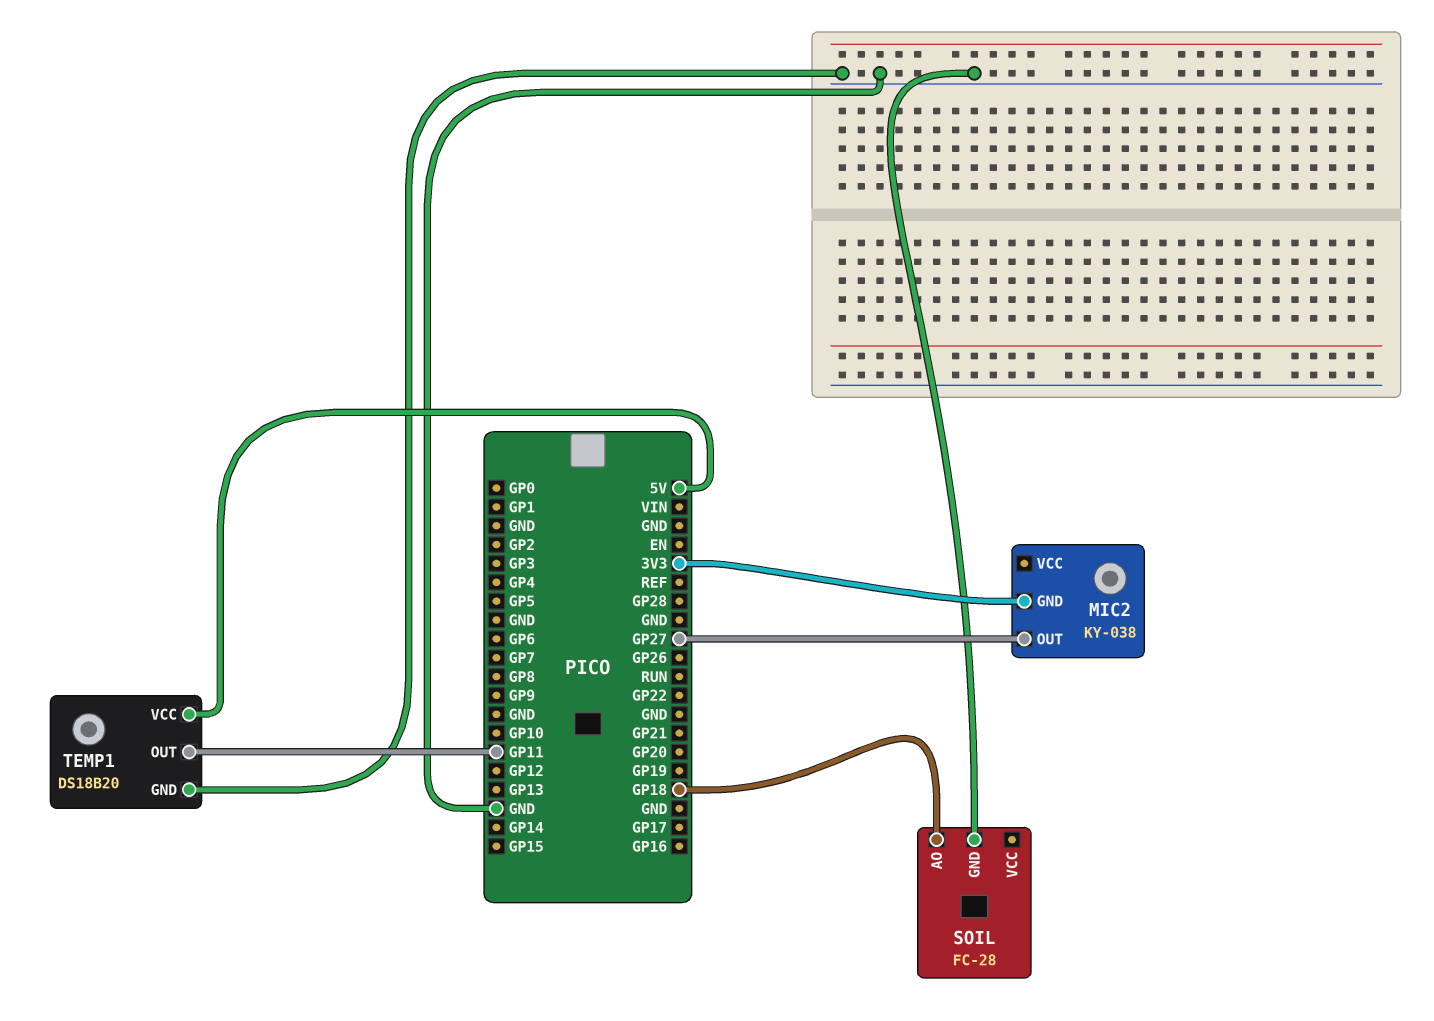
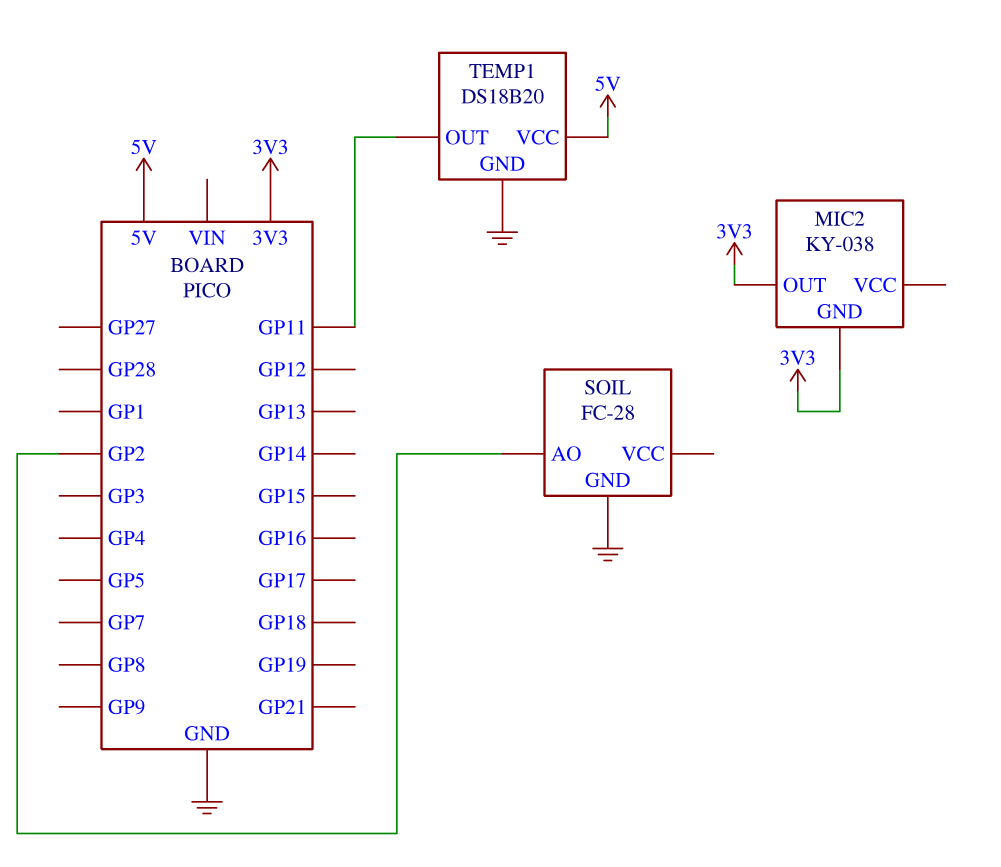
MIC2 pin OUT: GP27 -> 3V3
SOIL pin AO: GP18 -> GP2

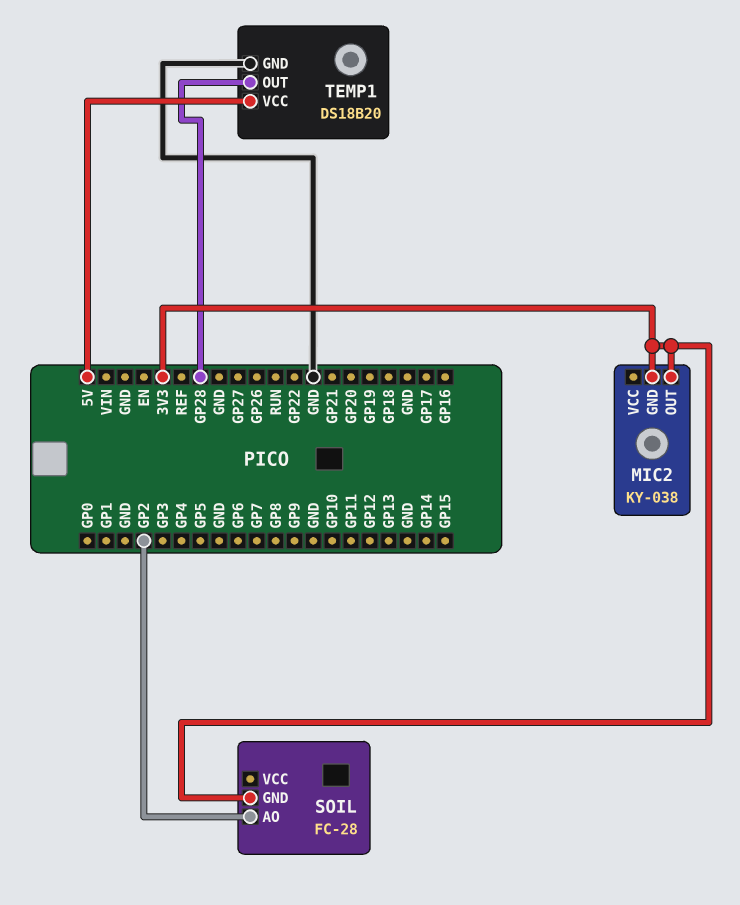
SOIL pin GND: GND -> 3V3
TEMP1 pin OUT: GP11 -> GP28

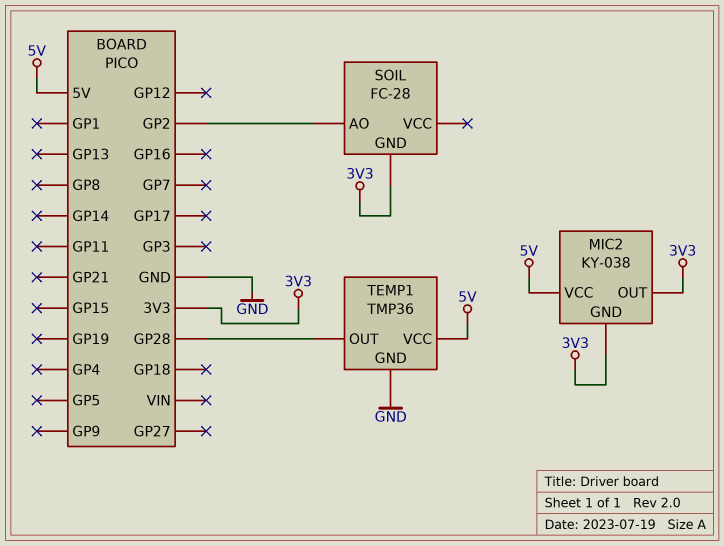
MIC2 pin VCC: none -> 5V
TEMP1: DS18B20 -> TMP36

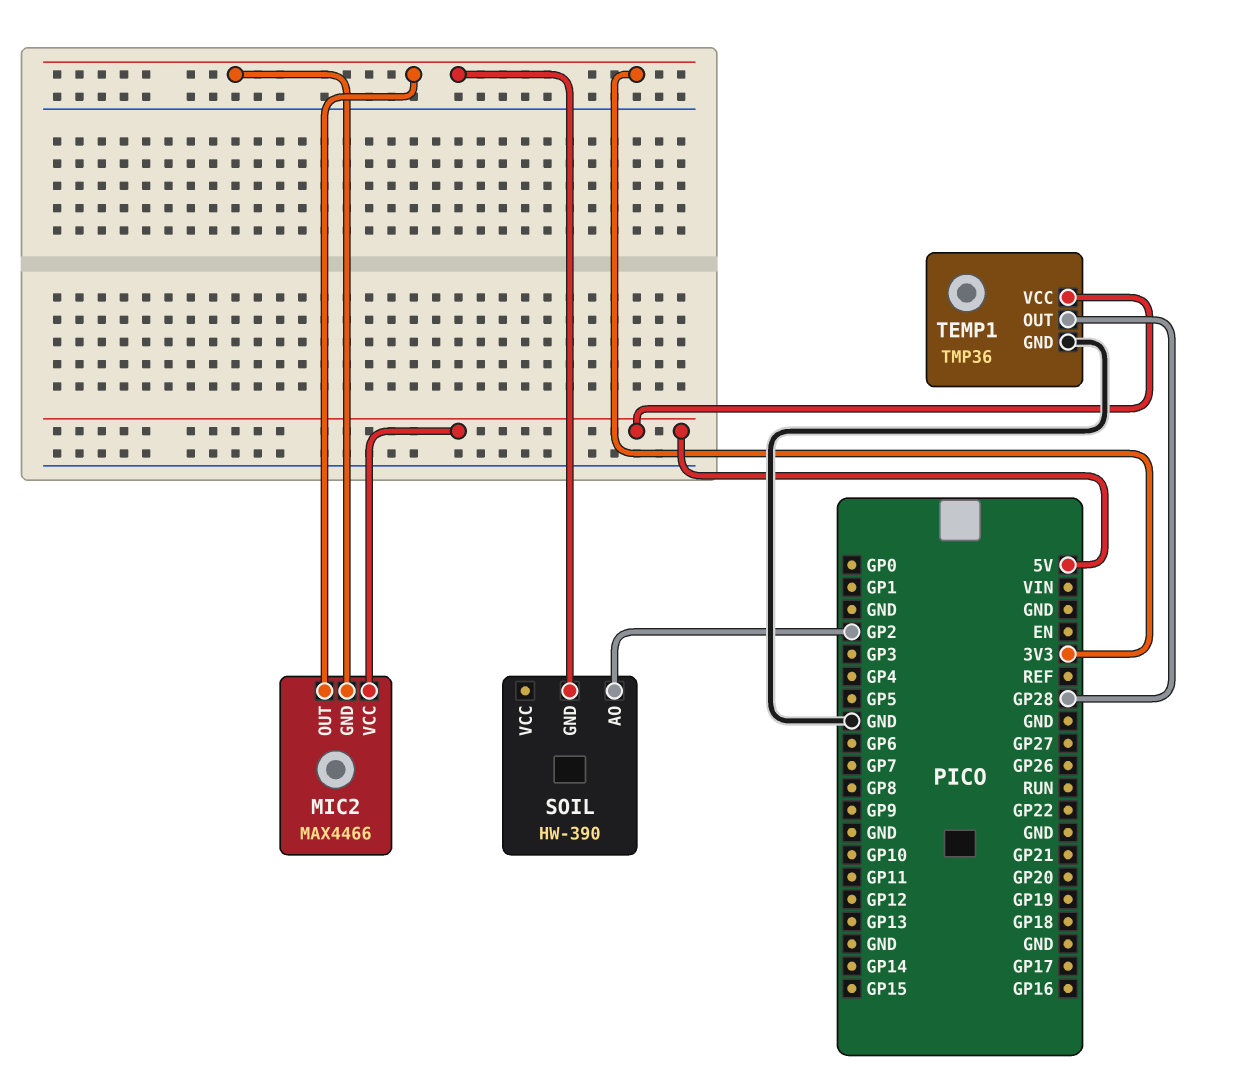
MIC2: KY-038 -> MAX4466
SOIL: FC-28 -> HW-390

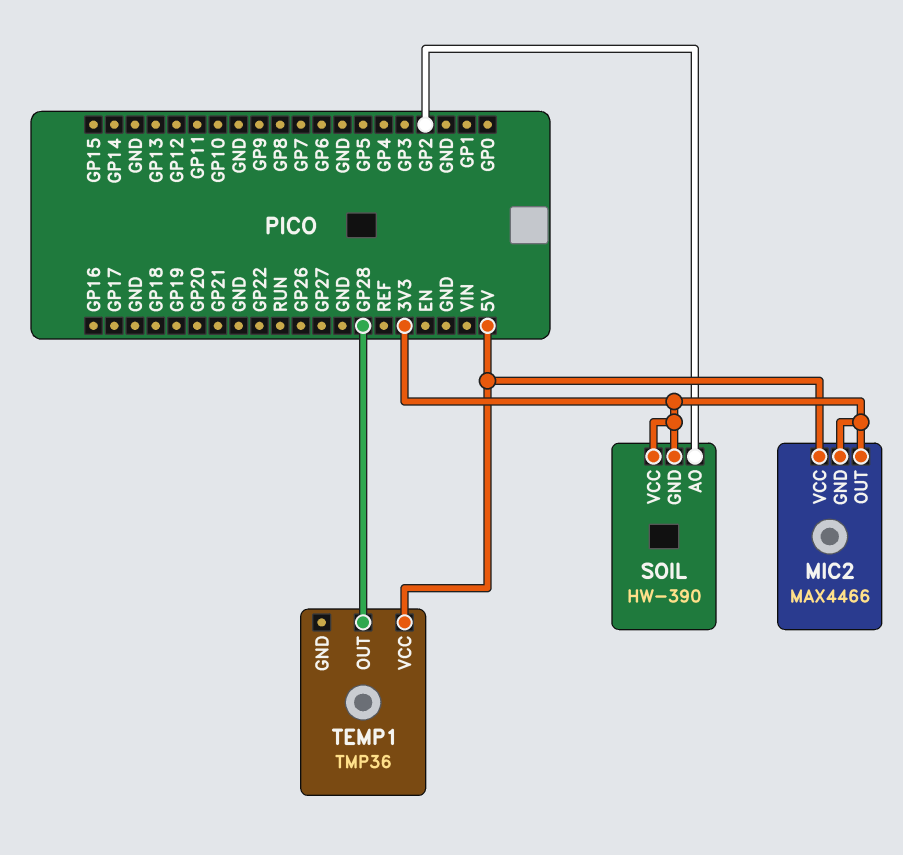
SOIL pin VCC: none -> 3V3
TEMP1 pin GND: GND -> none

